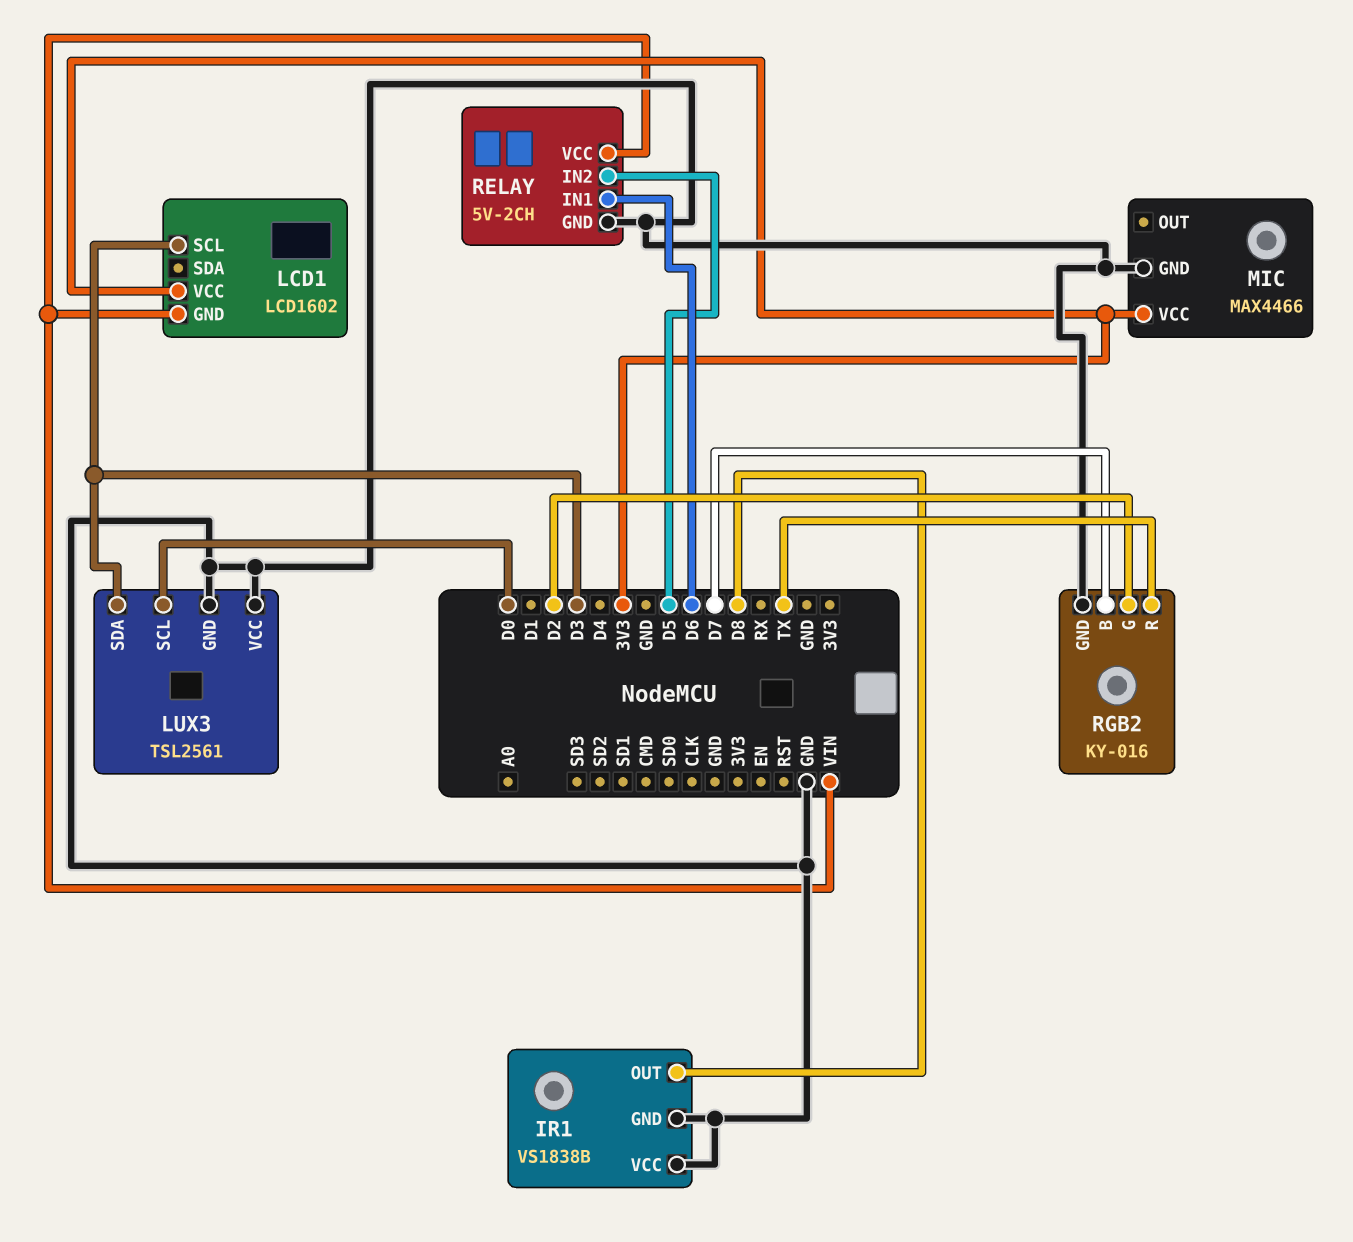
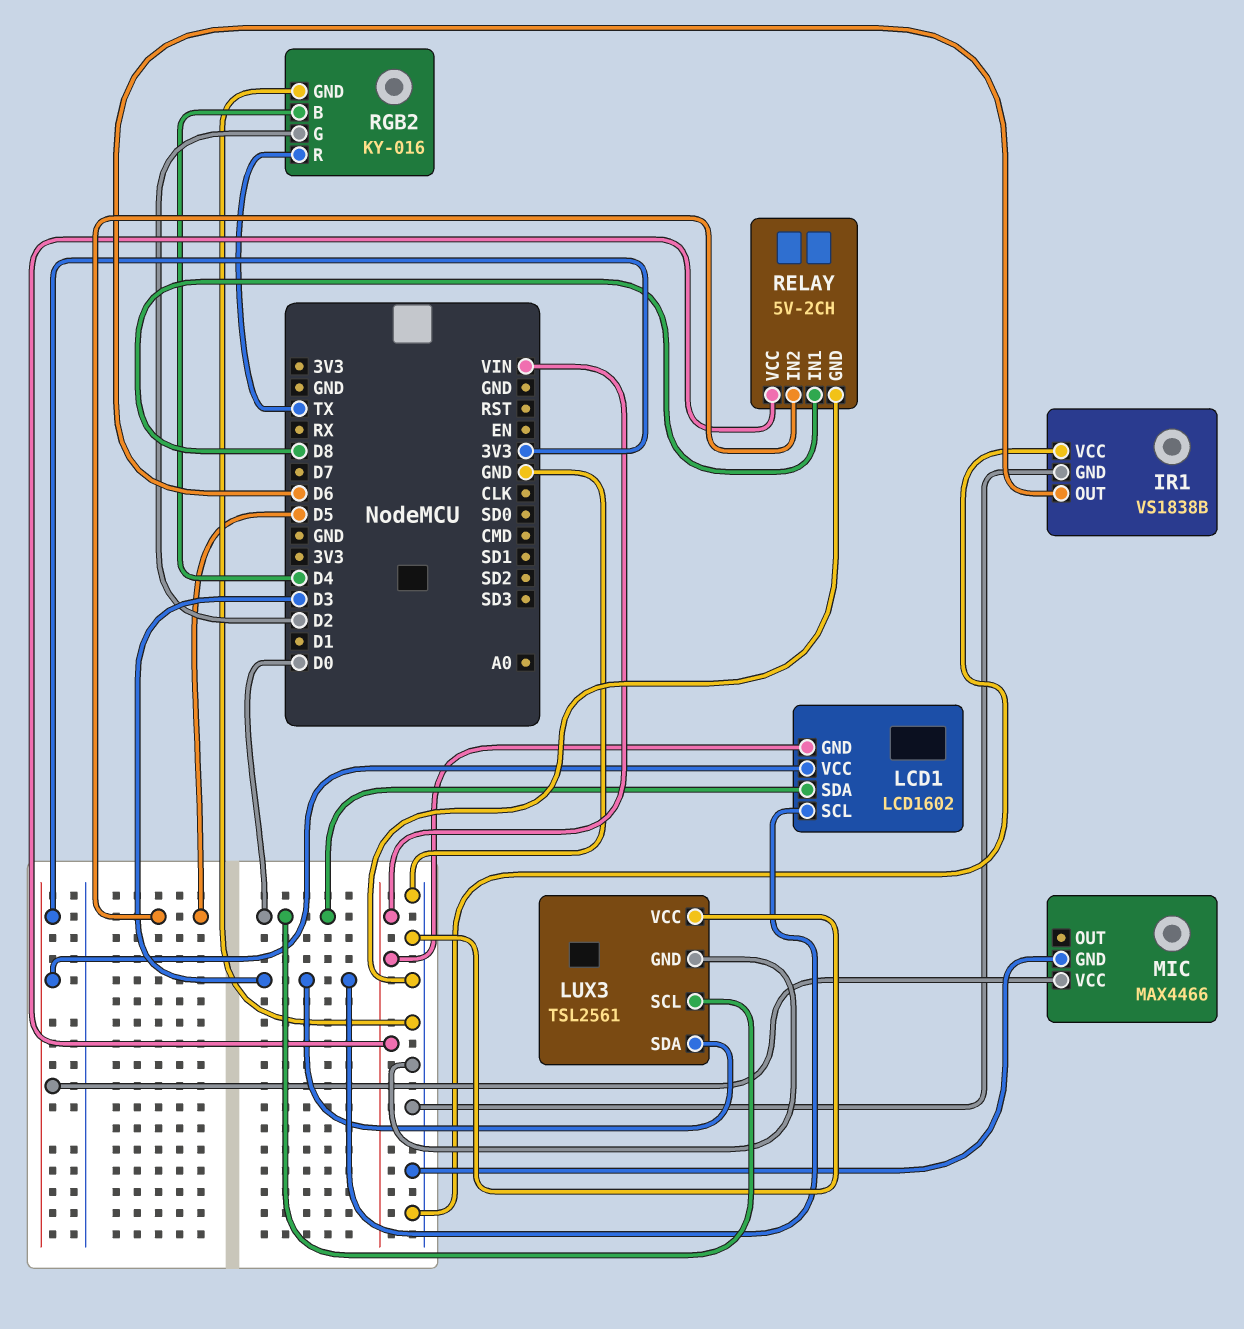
IR1 pin OUT: D8 -> D6
LCD1 pin SDA: none -> D0
RELAY pin IN1: D6 -> D8
RGB2 pin B: D7 -> D4

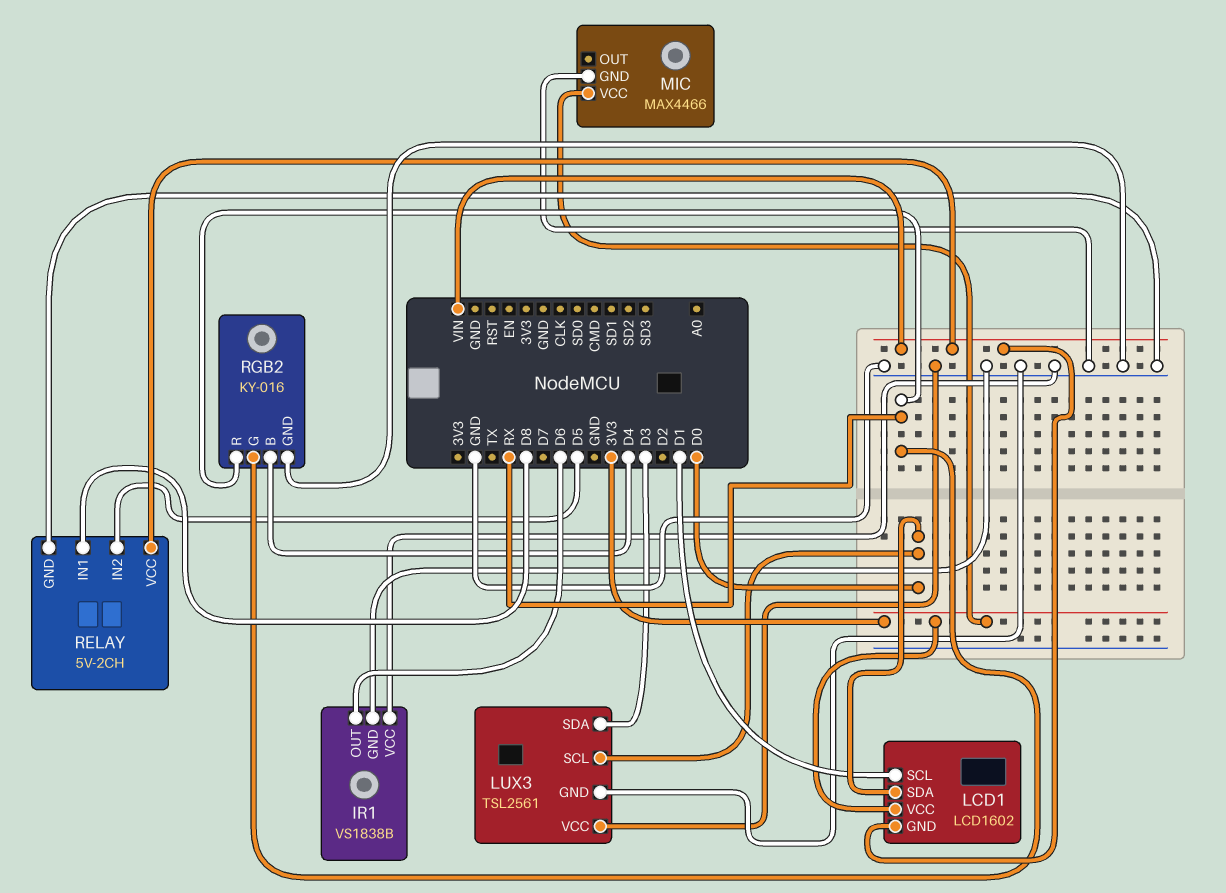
LCD1 pin SCL: D3 -> D1
RGB2 pin G: D2 -> RX
RGB2 pin R: TX -> RX

